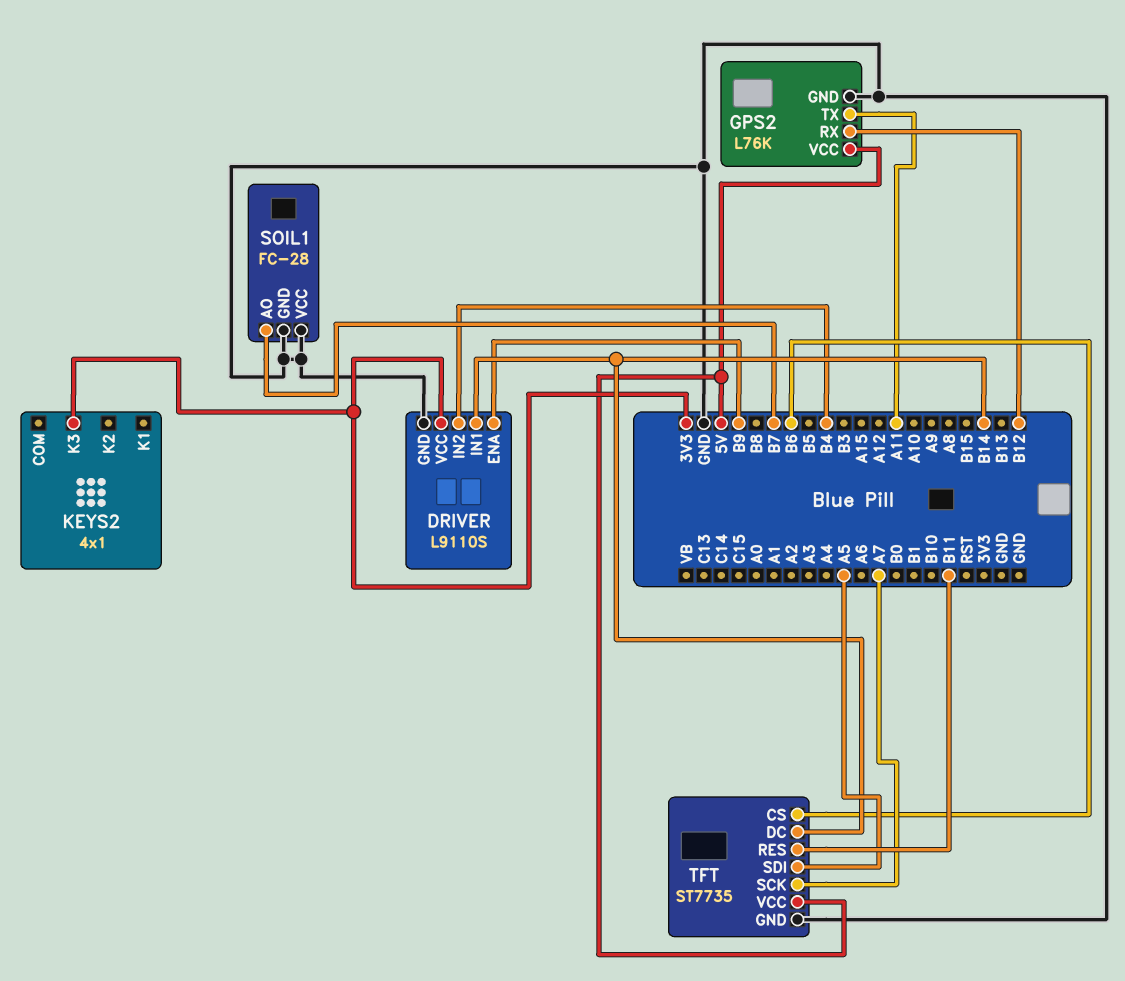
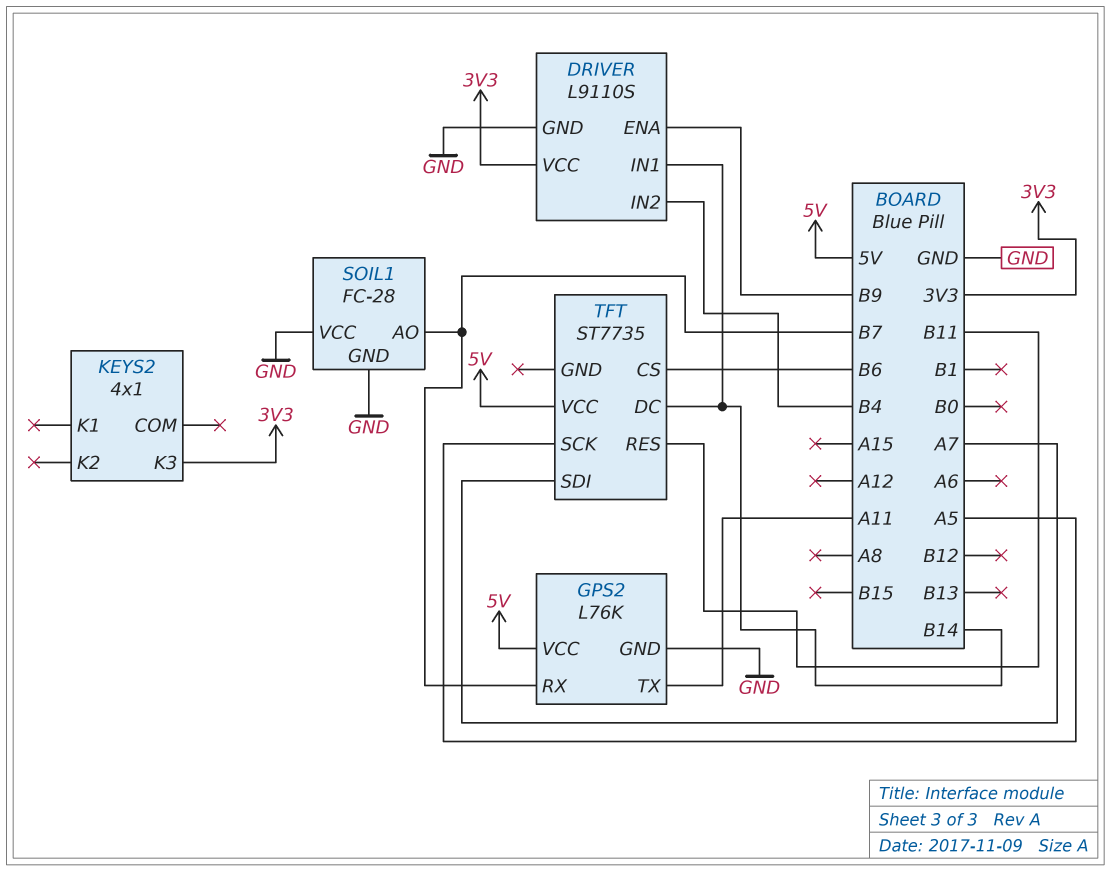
GPS2 pin RX: B12 -> B7
TFT pin GND: GND -> none
TFT pin SCK: A7 -> A5
TFT pin SDI: A5 -> A7

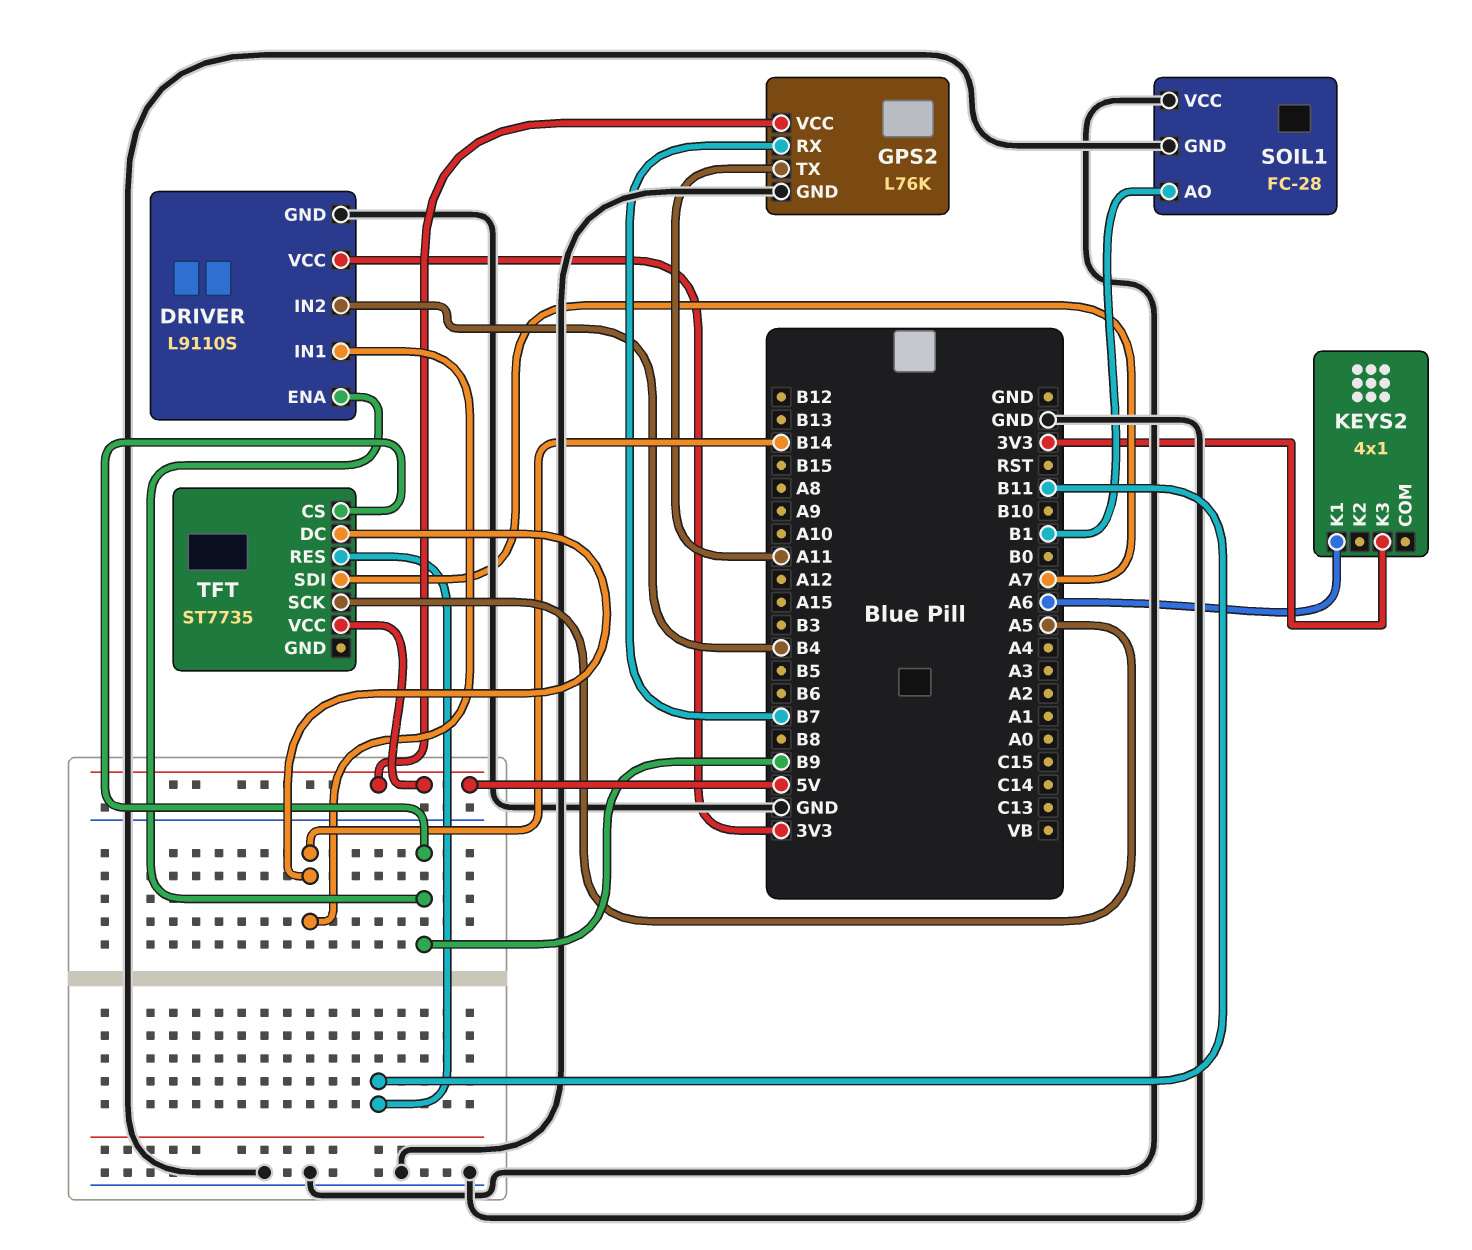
KEYS2 pin K1: none -> A6
SOIL1 pin AO: B7 -> B1
TFT pin CS: B6 -> B9

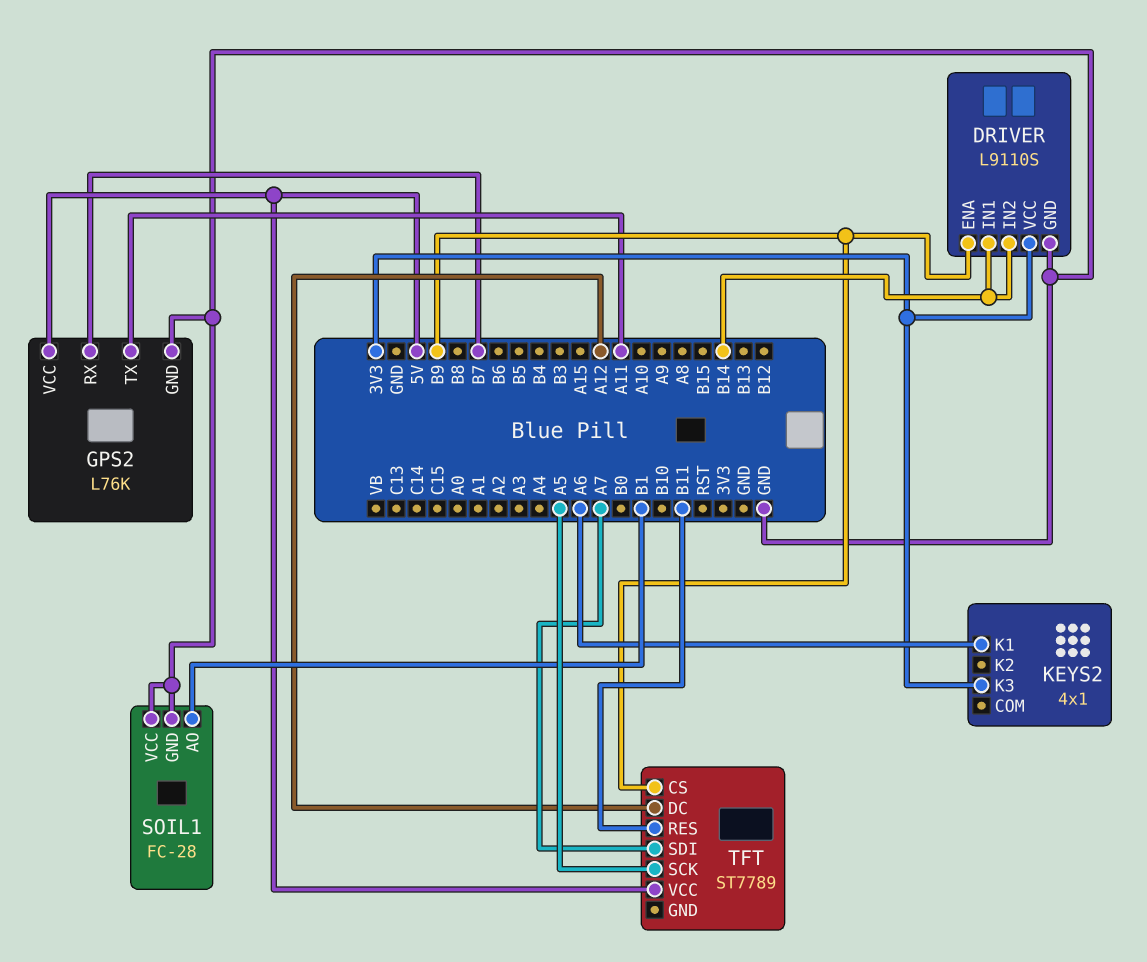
DRIVER pin IN2: B4 -> B14
TFT: ST7735 -> ST7789
TFT pin DC: B14 -> A12

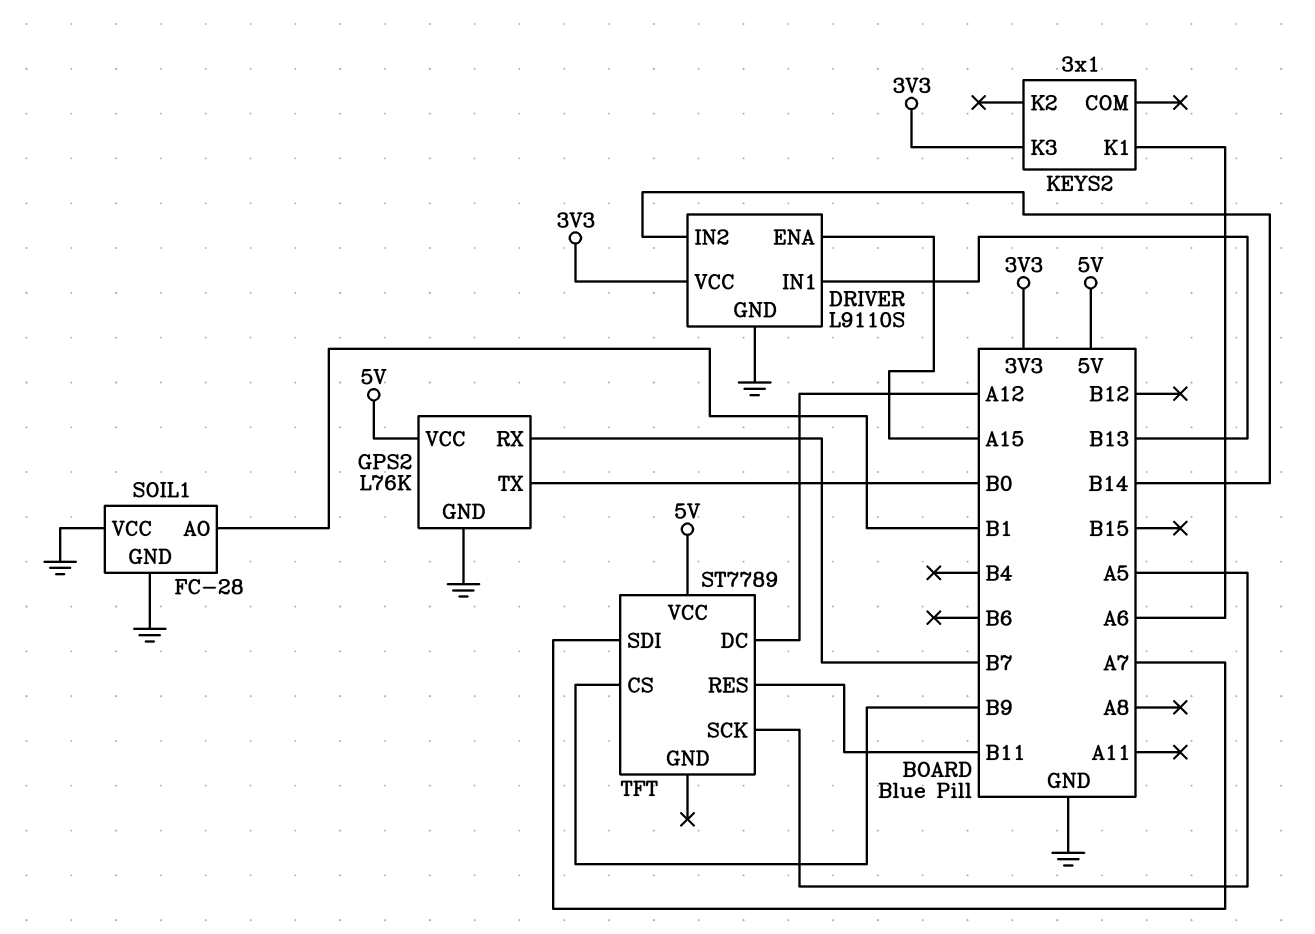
DRIVER pin ENA: B9 -> A15
DRIVER pin IN1: B14 -> B13
GPS2 pin TX: A11 -> B0
KEYS2: 4x1 -> 3x1

